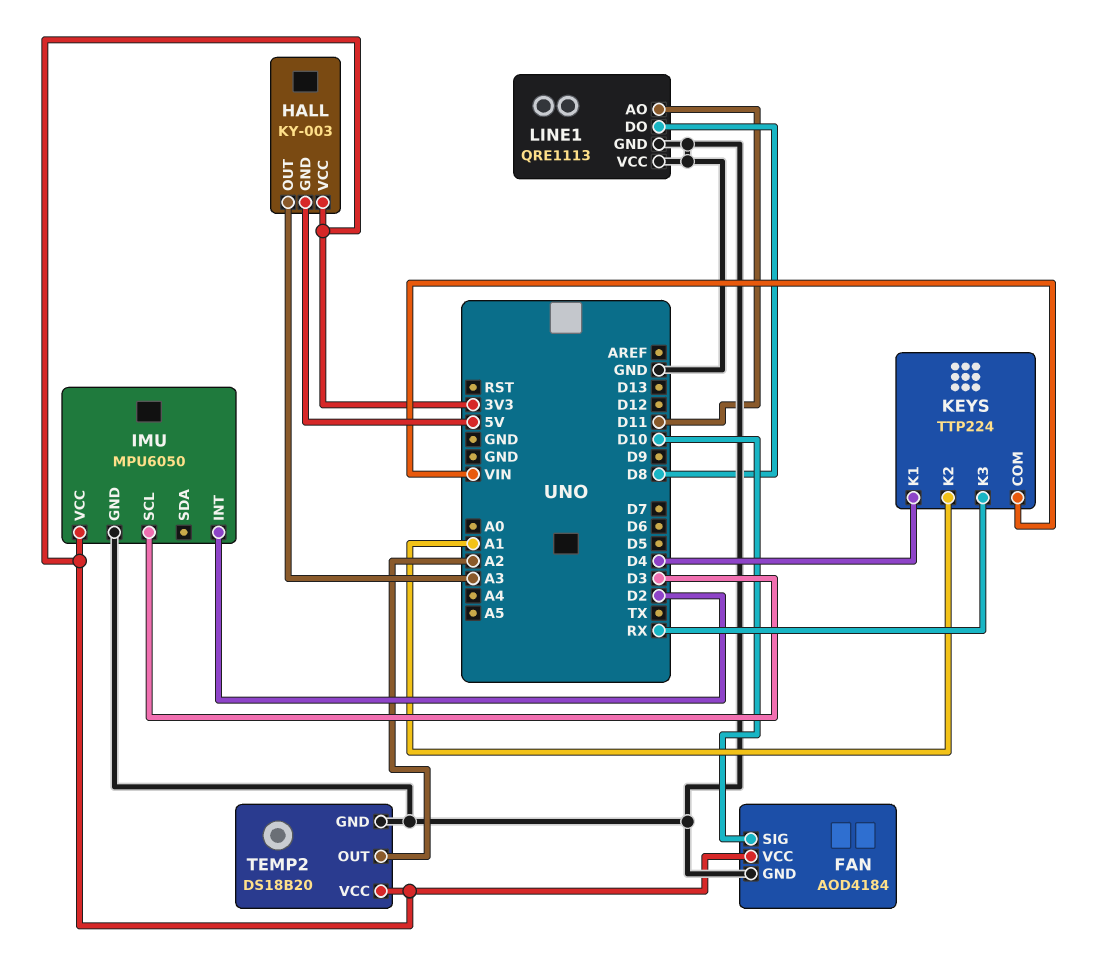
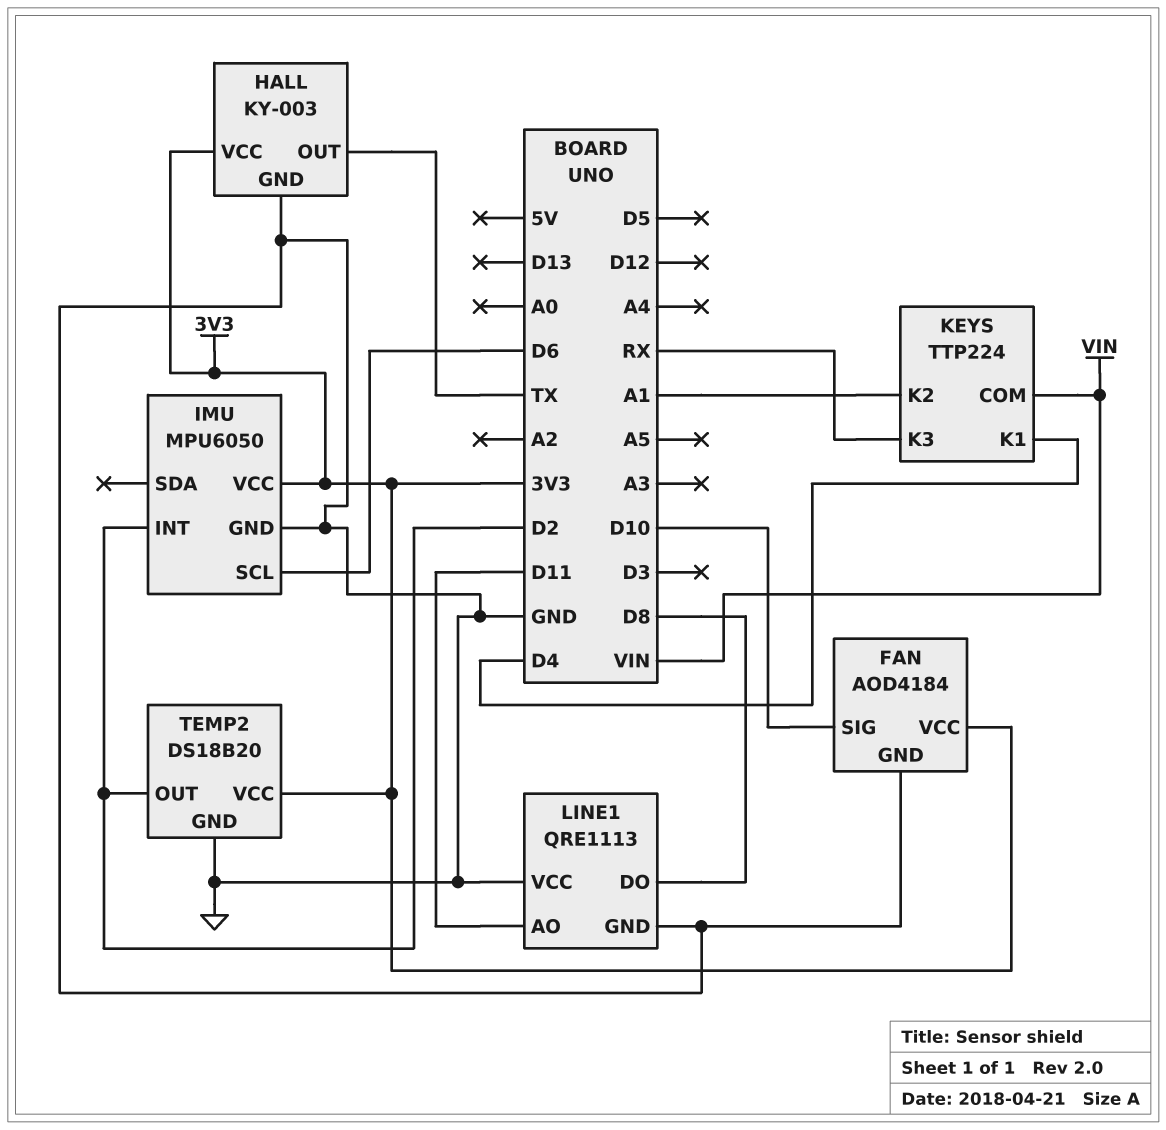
HALL pin GND: 5V -> GND
HALL pin OUT: A3 -> TX
IMU pin SCL: D3 -> D6
TEMP2 pin OUT: A2 -> D2

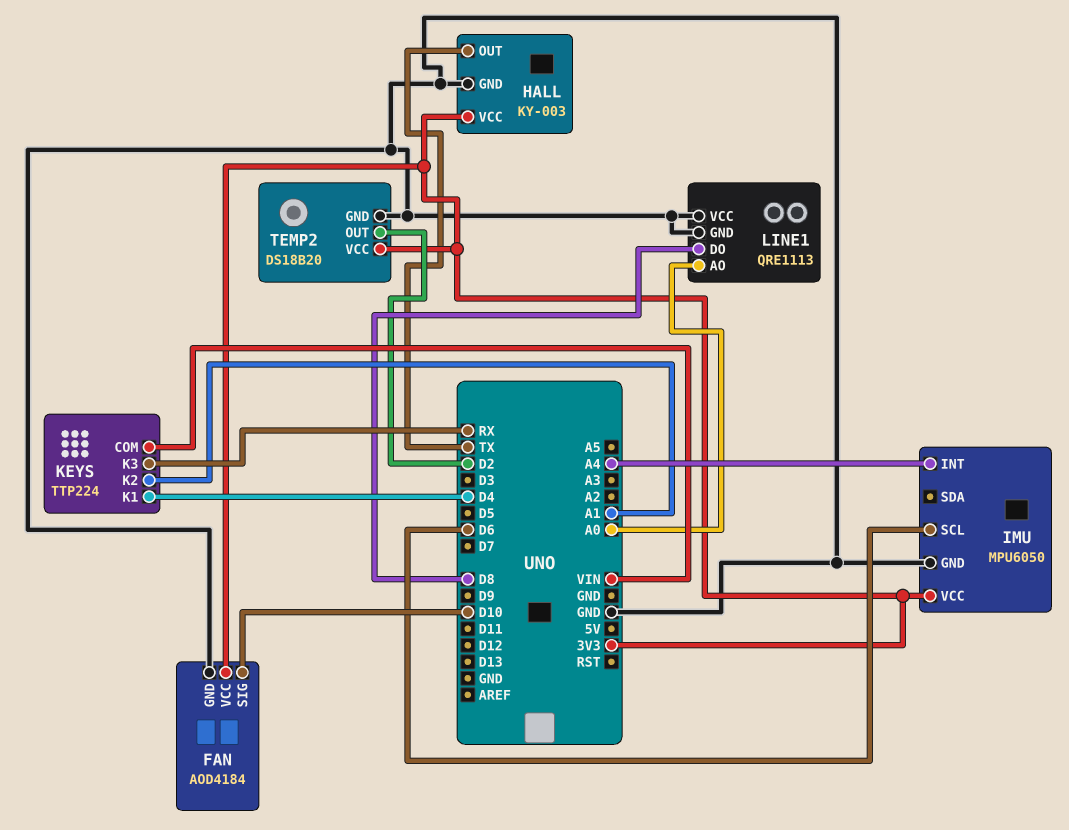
IMU pin INT: D2 -> A4
LINE1 pin AO: D11 -> A0

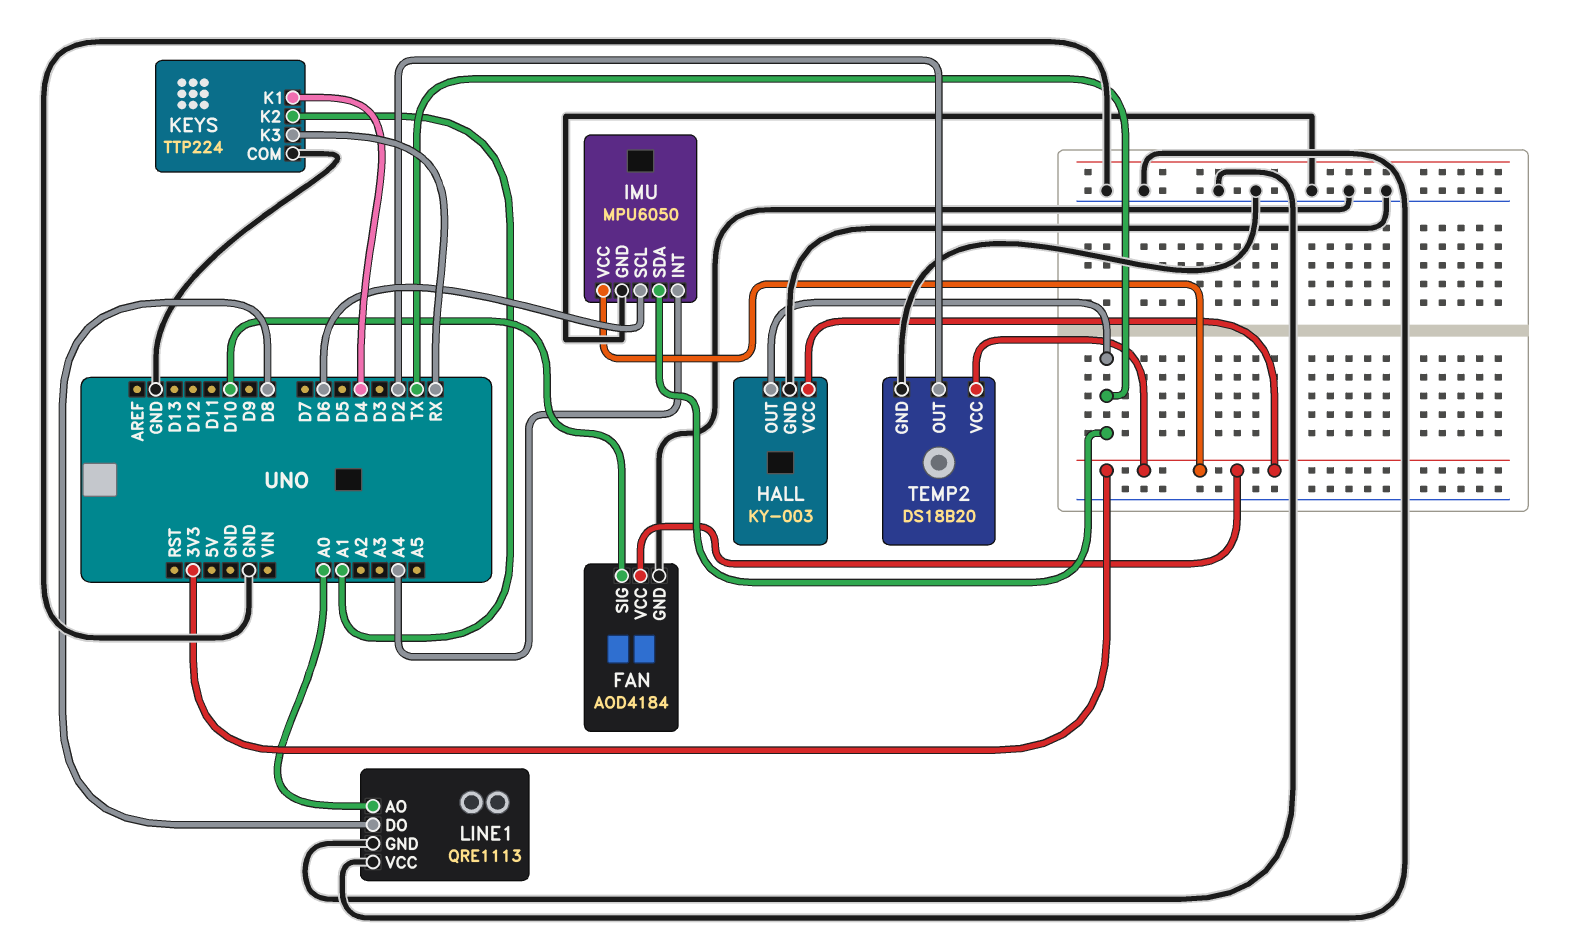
IMU pin SDA: none -> TX
KEYS pin COM: VIN -> GND

